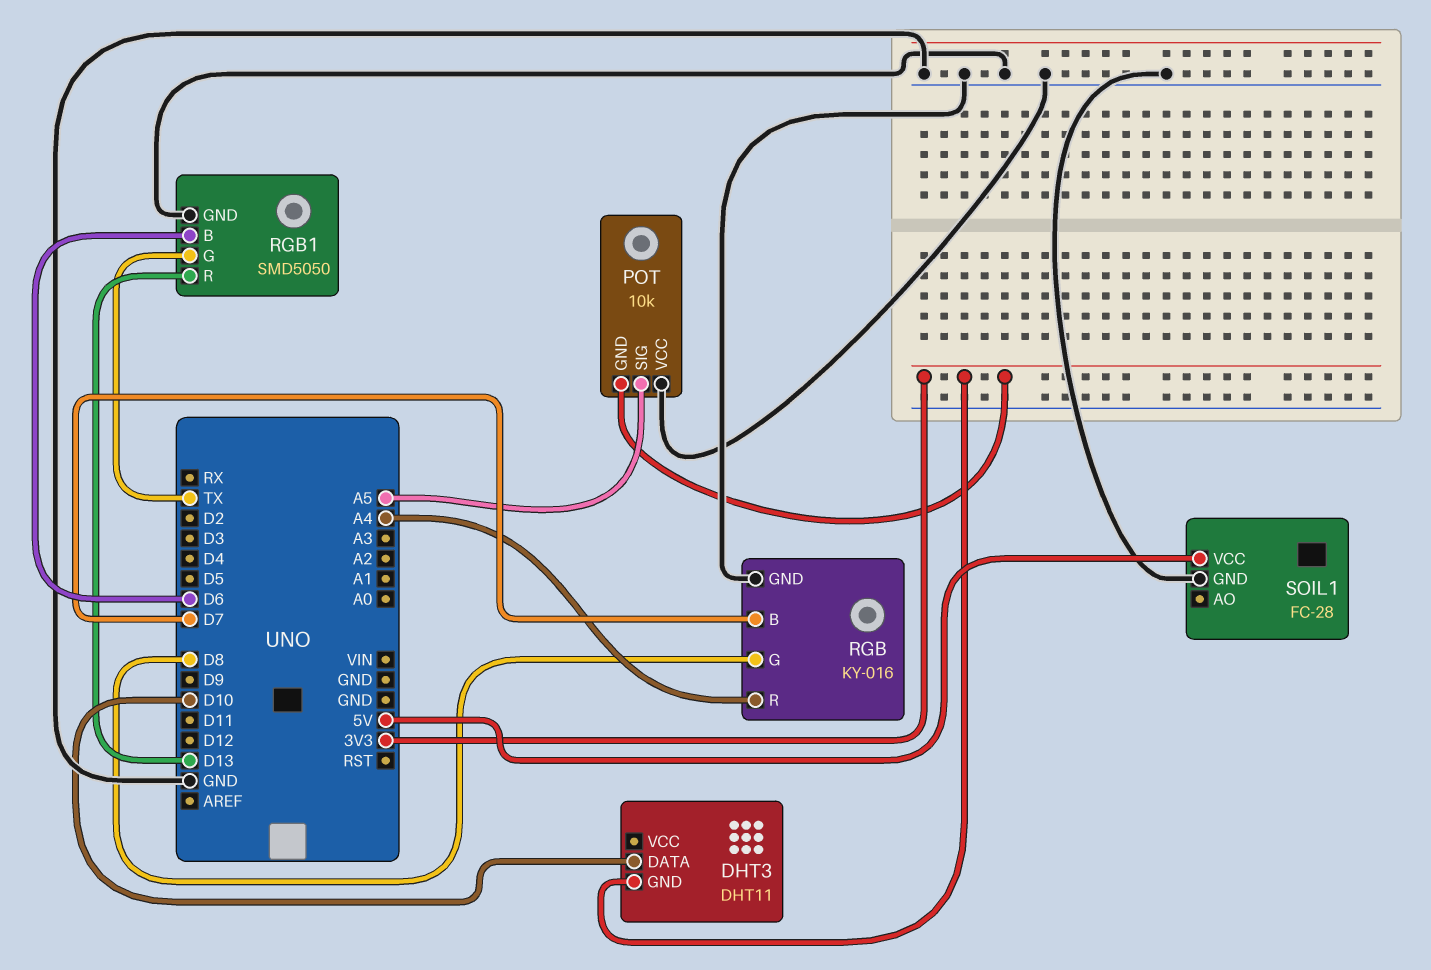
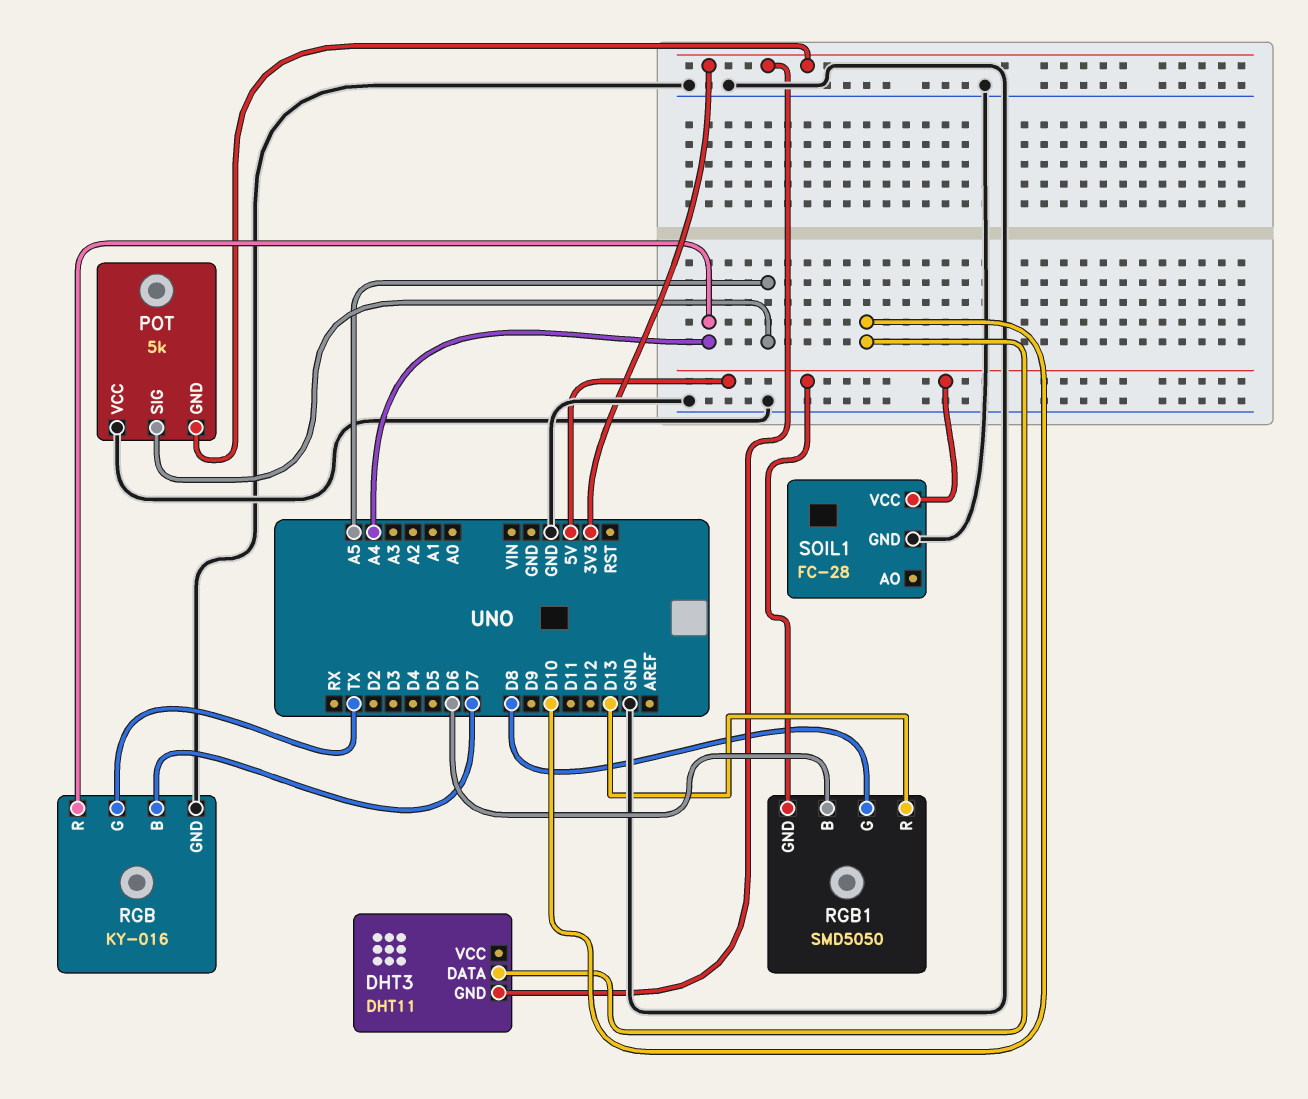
POT: 10k -> 5k
RGB pin G: D8 -> TX
RGB1 pin G: TX -> D8
RGB1 pin GND: GND -> 5V

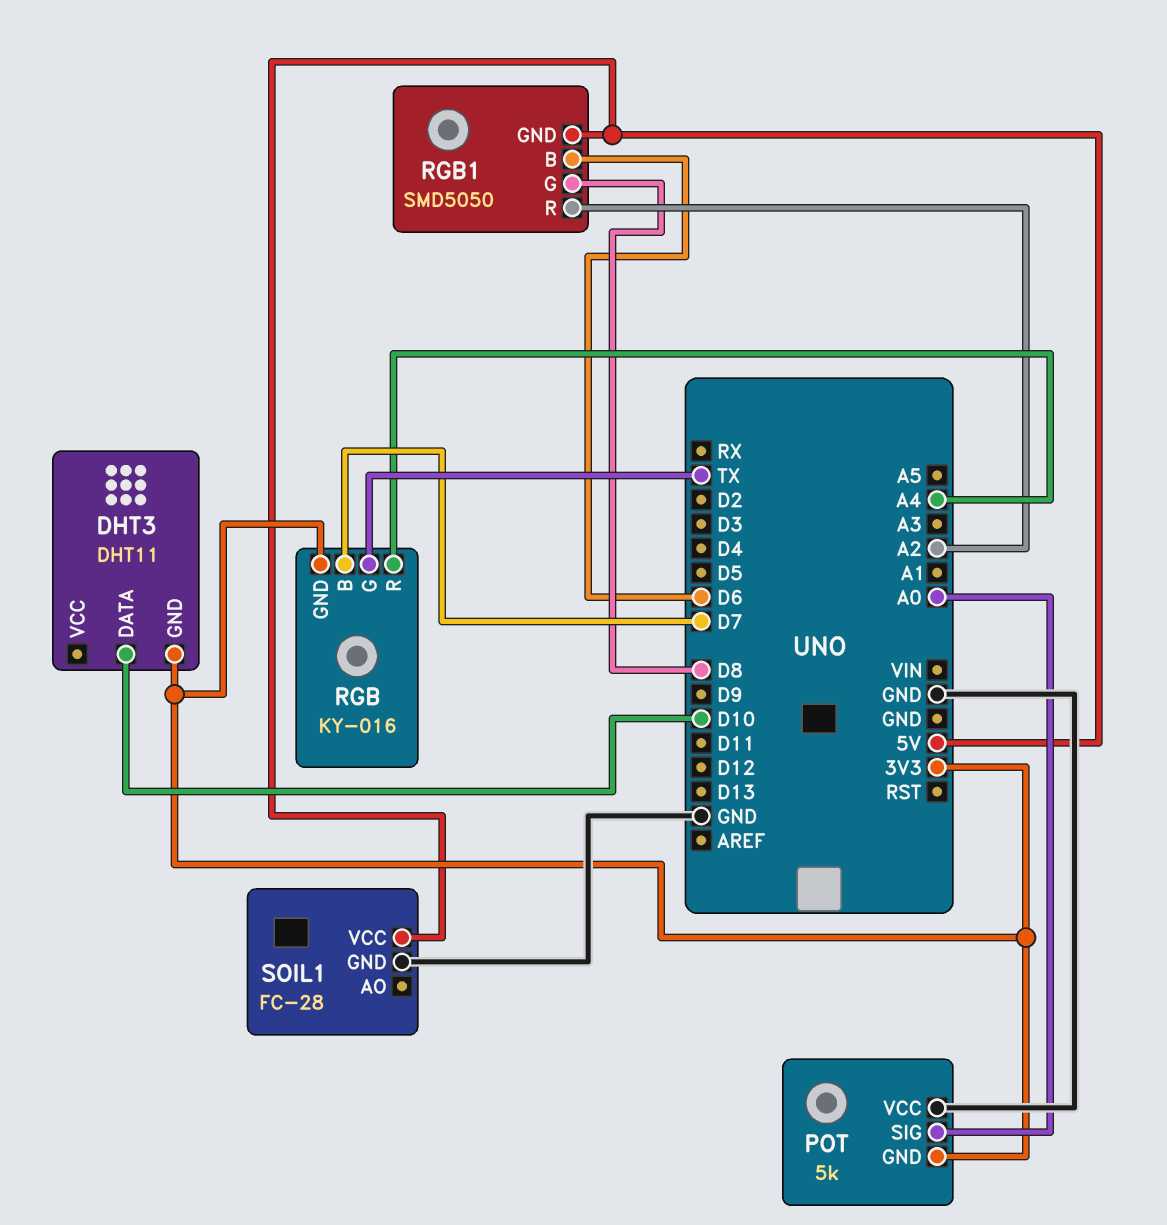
POT pin SIG: A5 -> A0
RGB pin GND: GND -> 3V3
RGB1 pin R: D13 -> A2

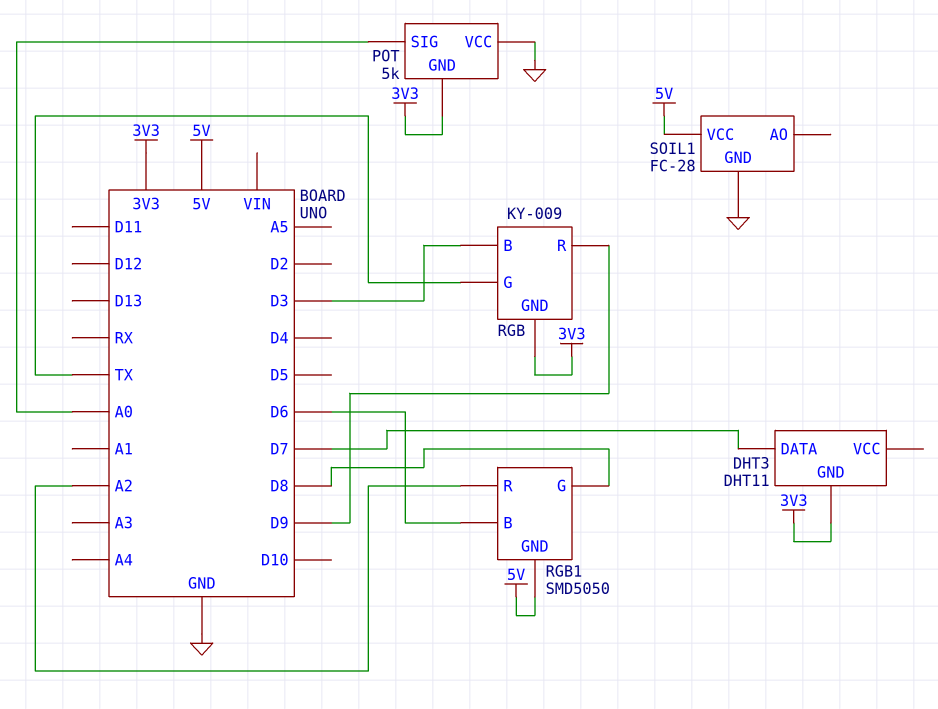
DHT3 pin DATA: D10 -> D7
RGB: KY-016 -> KY-009
RGB pin B: D7 -> D3
RGB pin R: A4 -> D9

